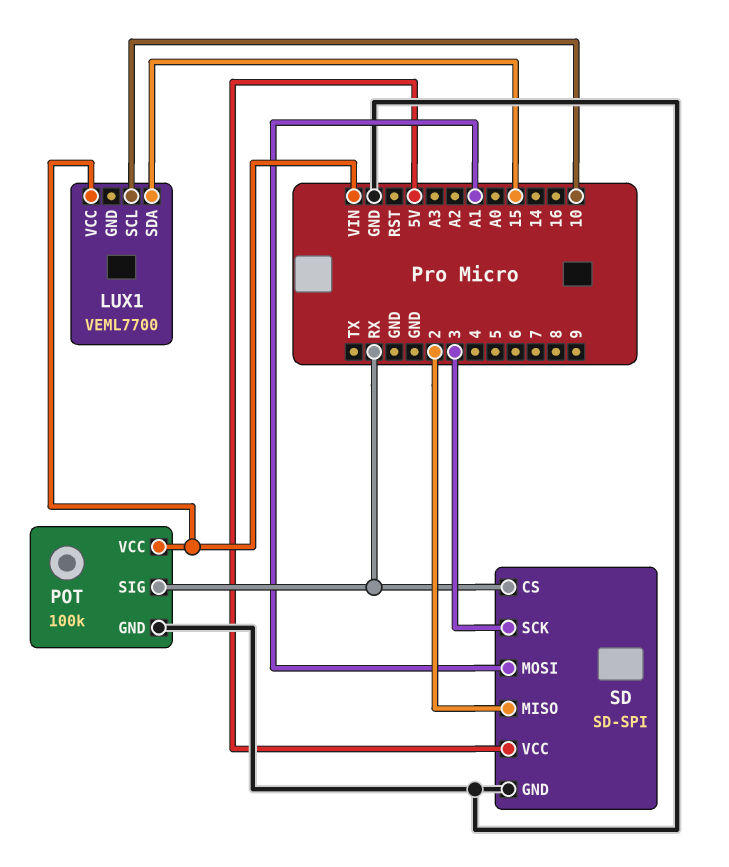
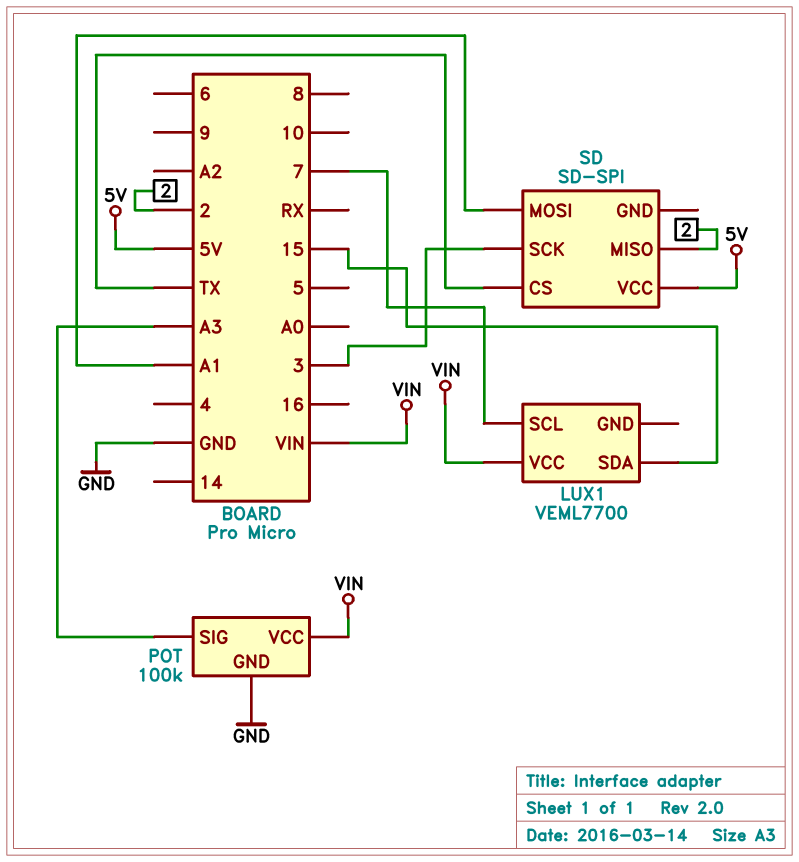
LUX1 pin SCL: 10 -> 7
POT pin SIG: RX -> A3
SD pin CS: RX -> TX
SD pin GND: GND -> none

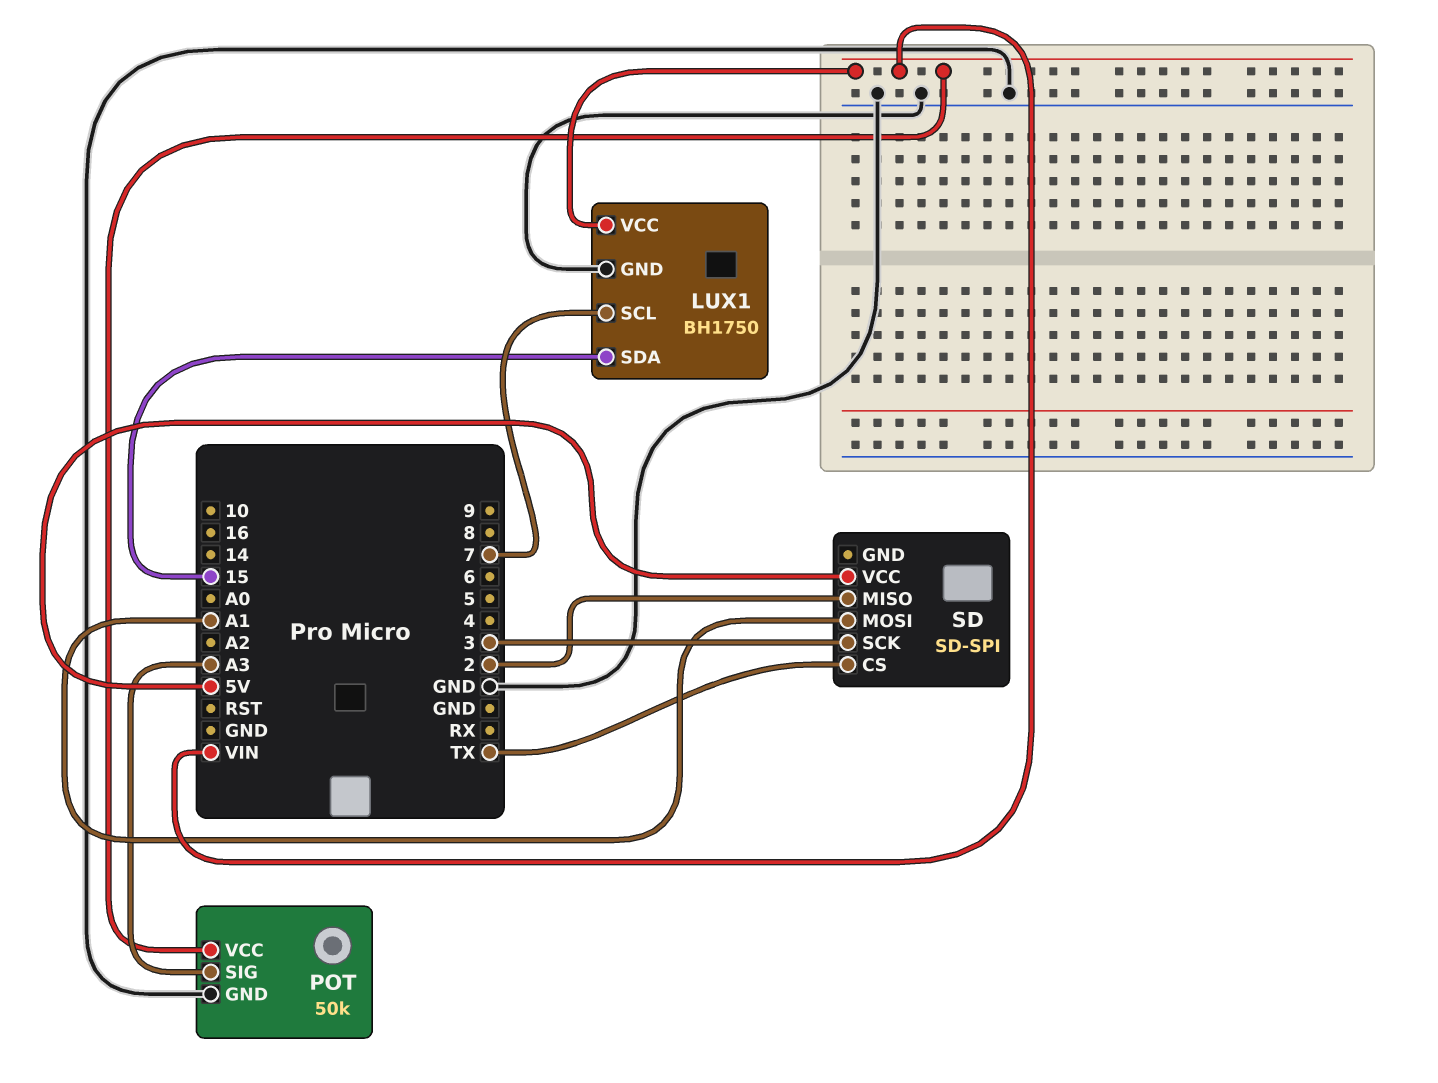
LUX1: VEML7700 -> BH1750
LUX1 pin GND: none -> GND
POT: 100k -> 50k

